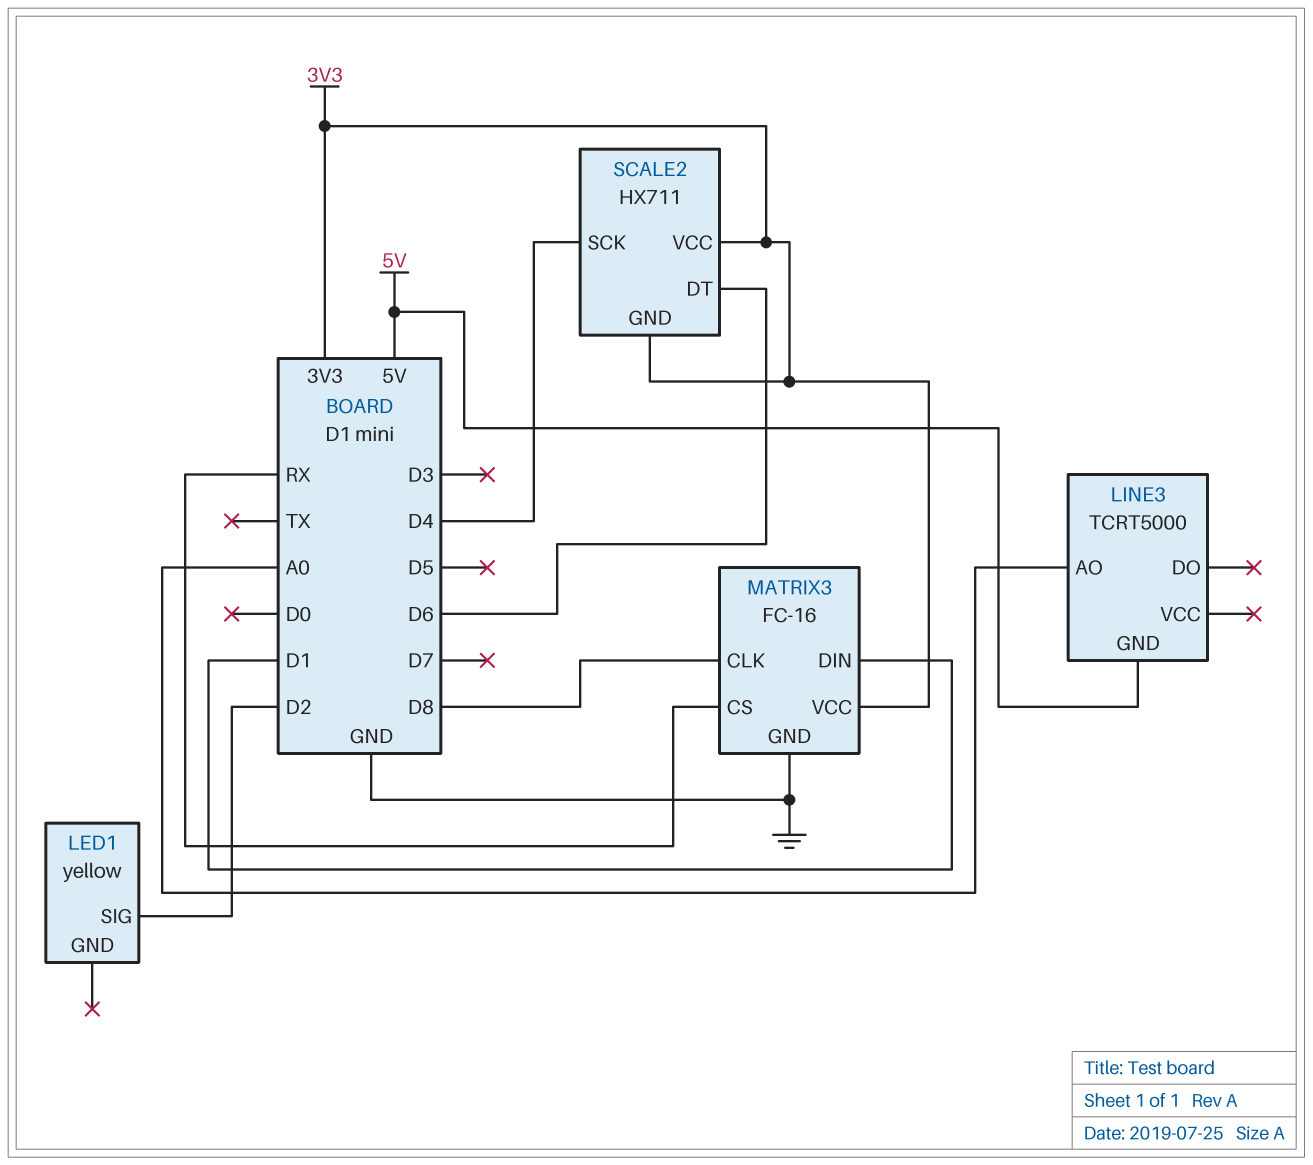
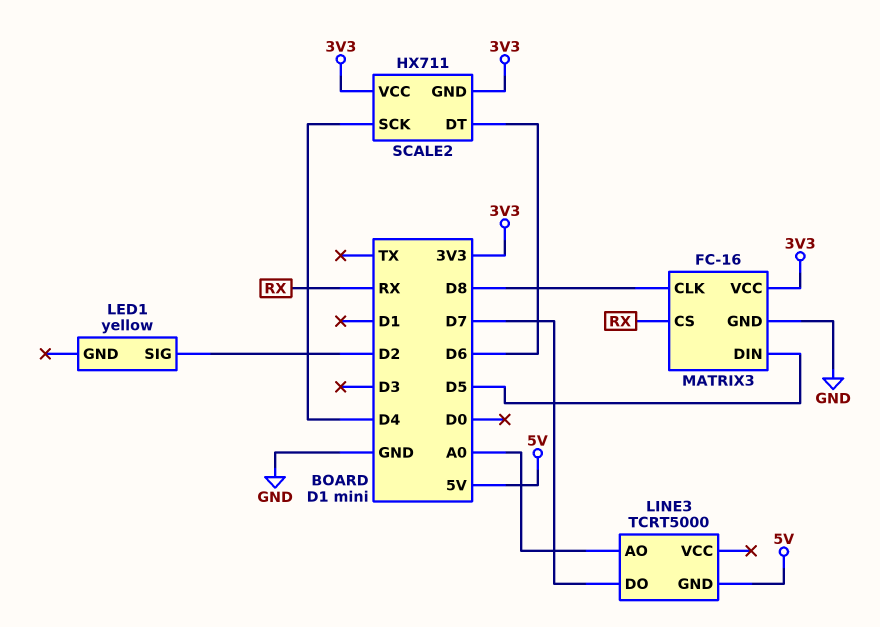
LINE3 pin DO: none -> D7
MATRIX3 pin DIN: D1 -> D5

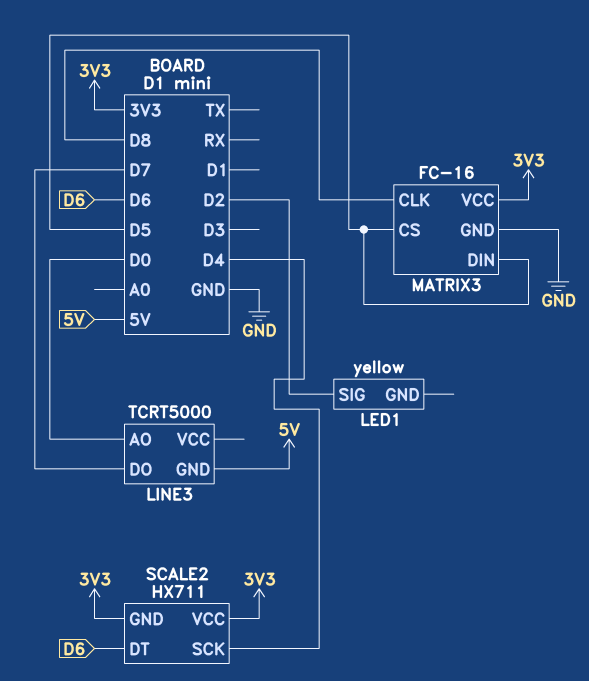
LINE3 pin AO: A0 -> D0
MATRIX3 pin CS: RX -> D5

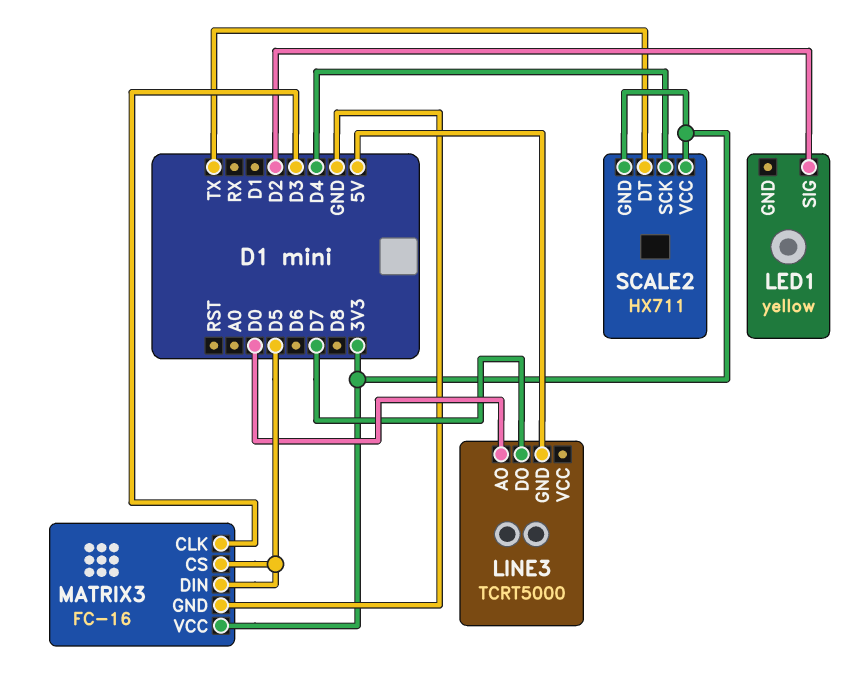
MATRIX3 pin CLK: D8 -> D3
SCALE2 pin DT: D6 -> TX

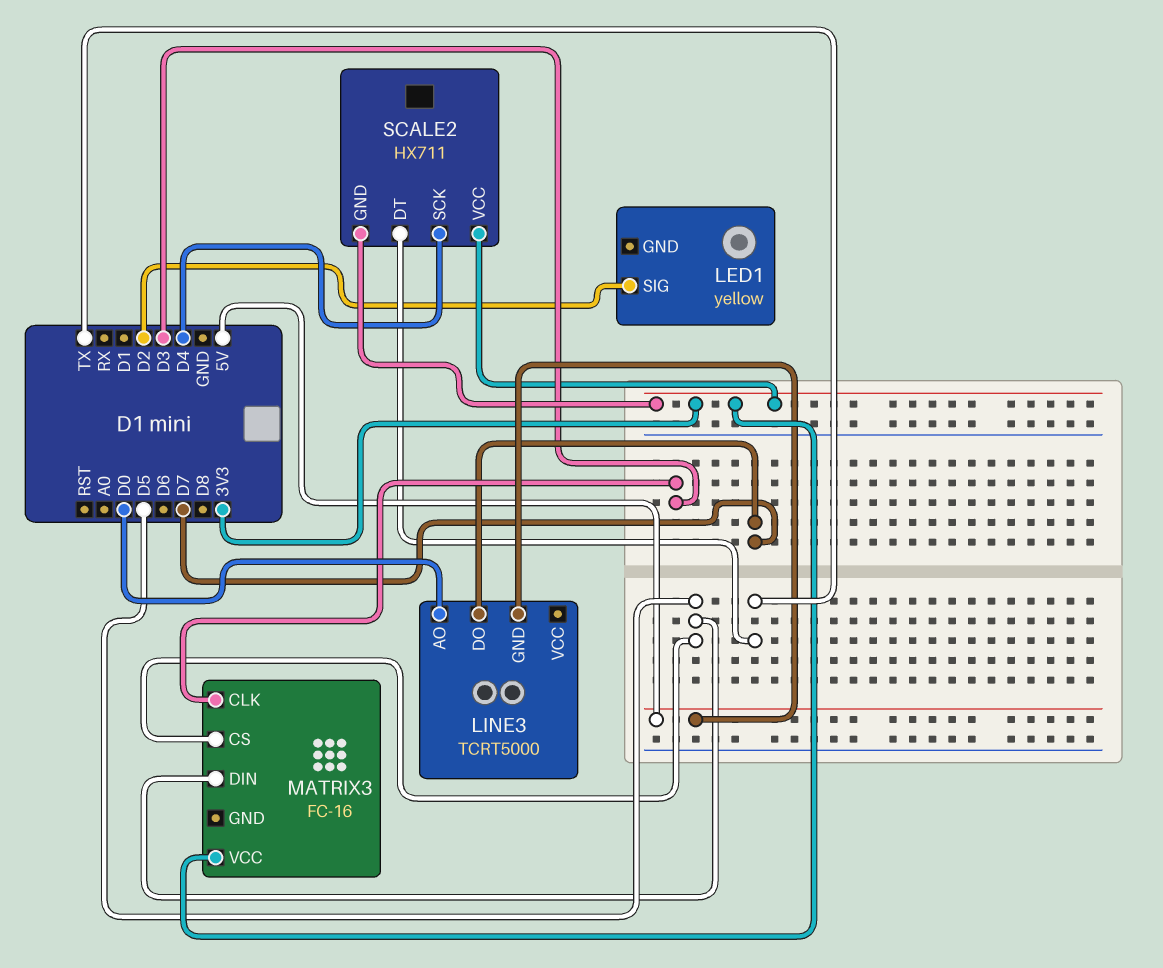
MATRIX3 pin GND: GND -> none

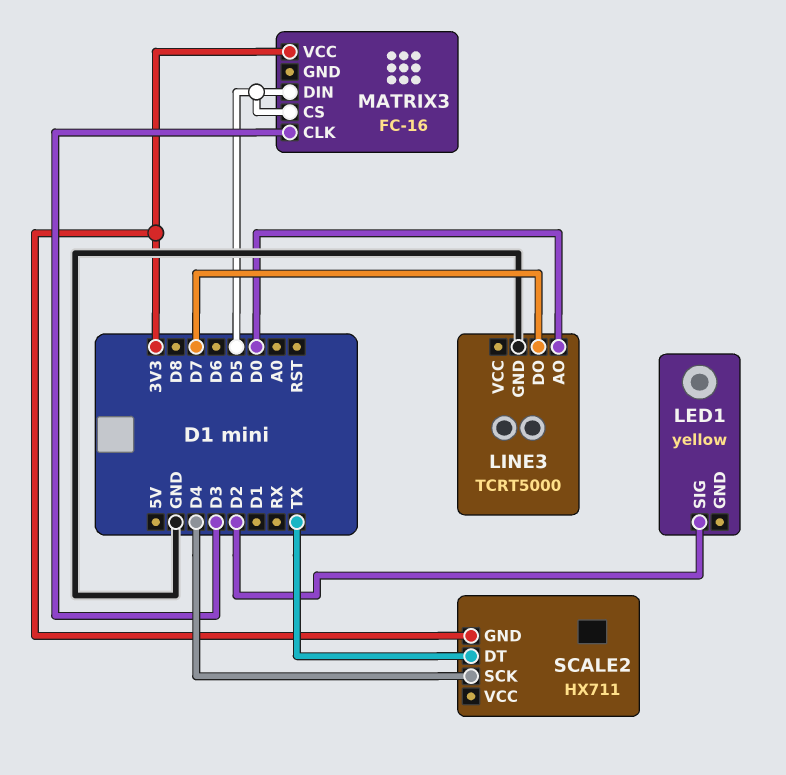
LINE3 pin GND: 5V -> GND
SCALE2 pin VCC: 3V3 -> none

